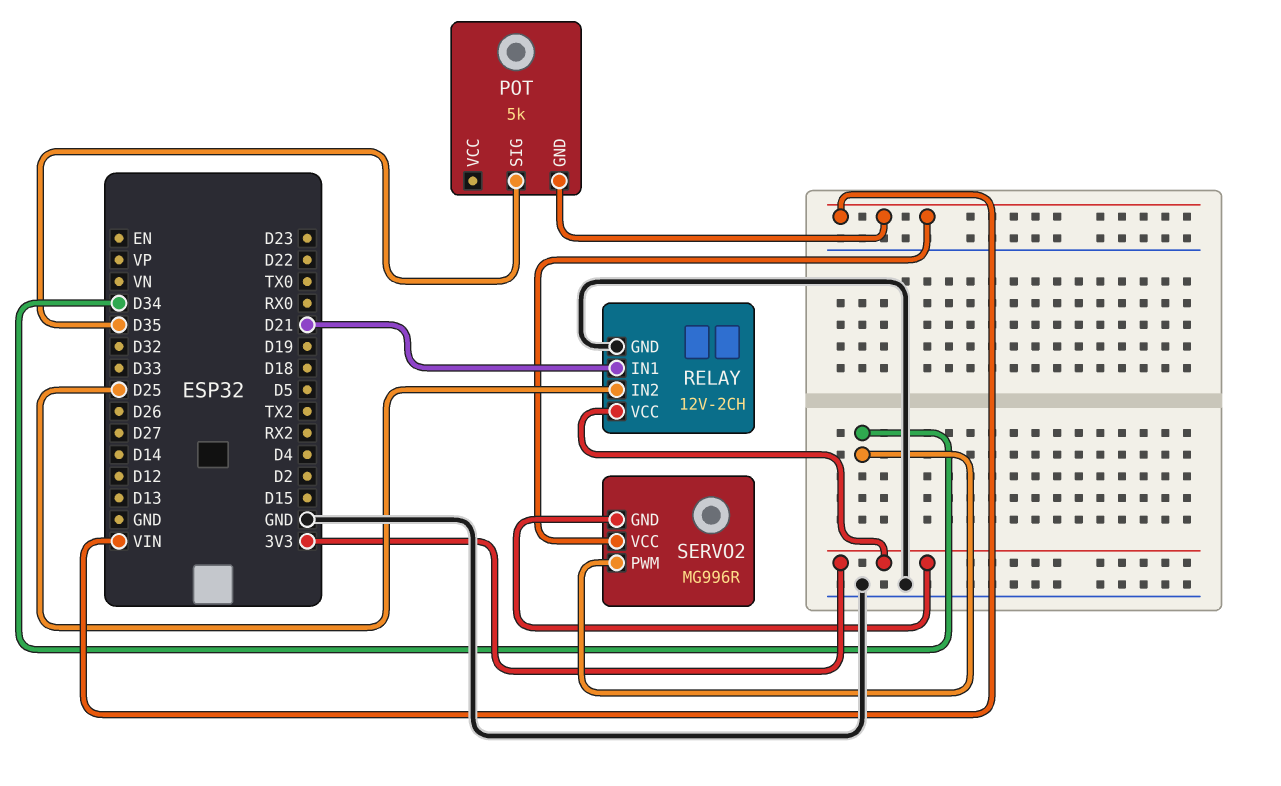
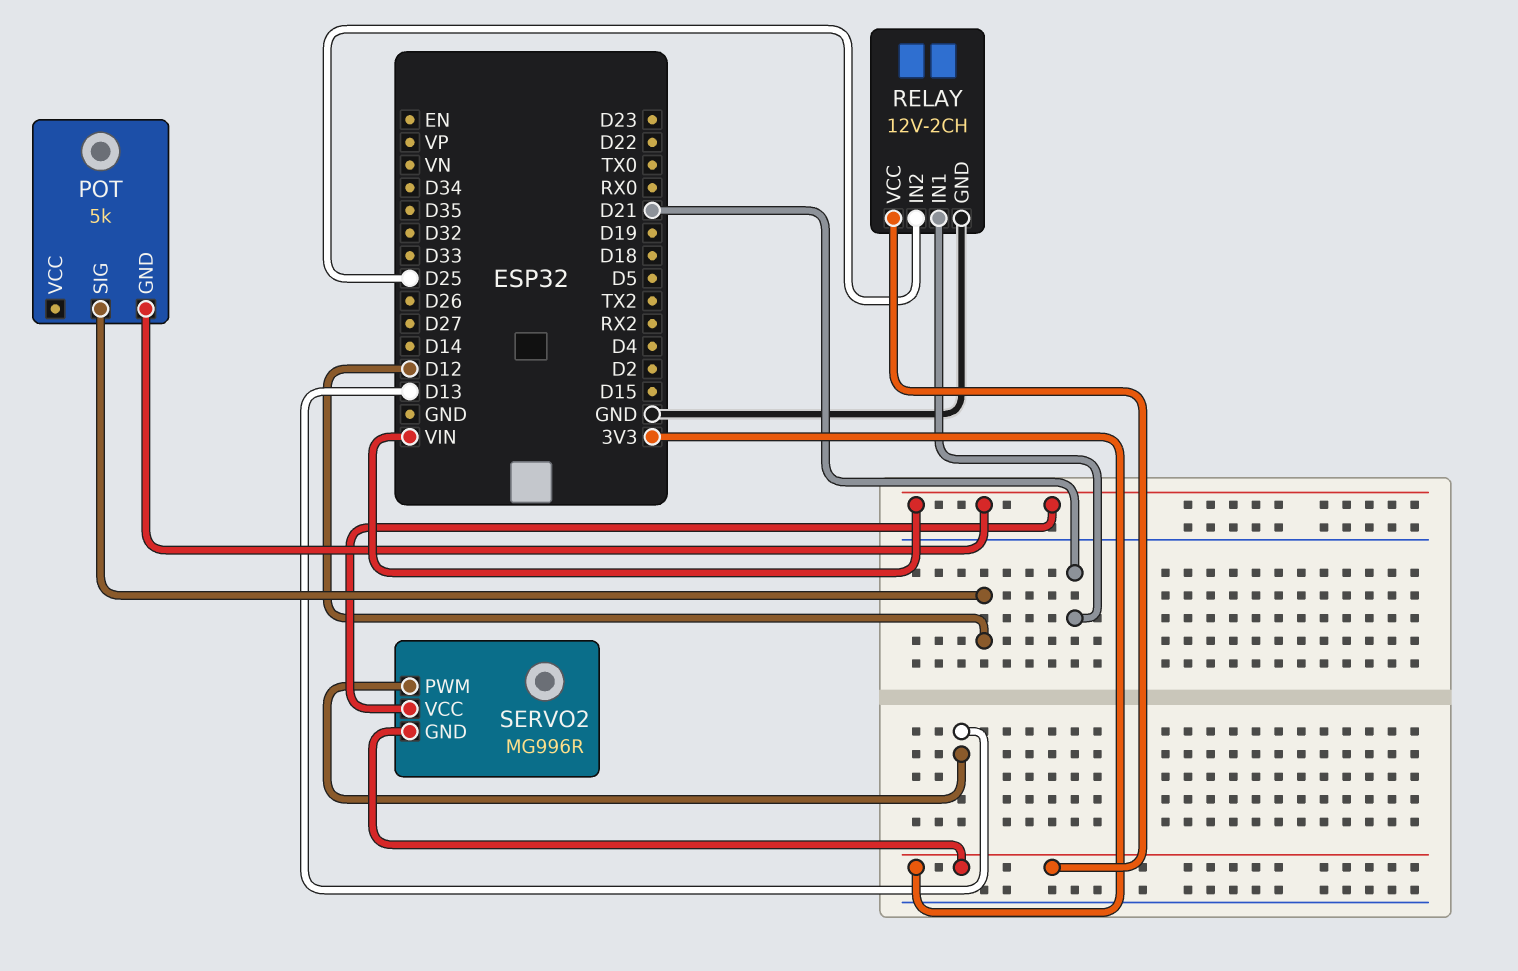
POT pin SIG: D35 -> D12
SERVO2 pin PWM: D34 -> D13

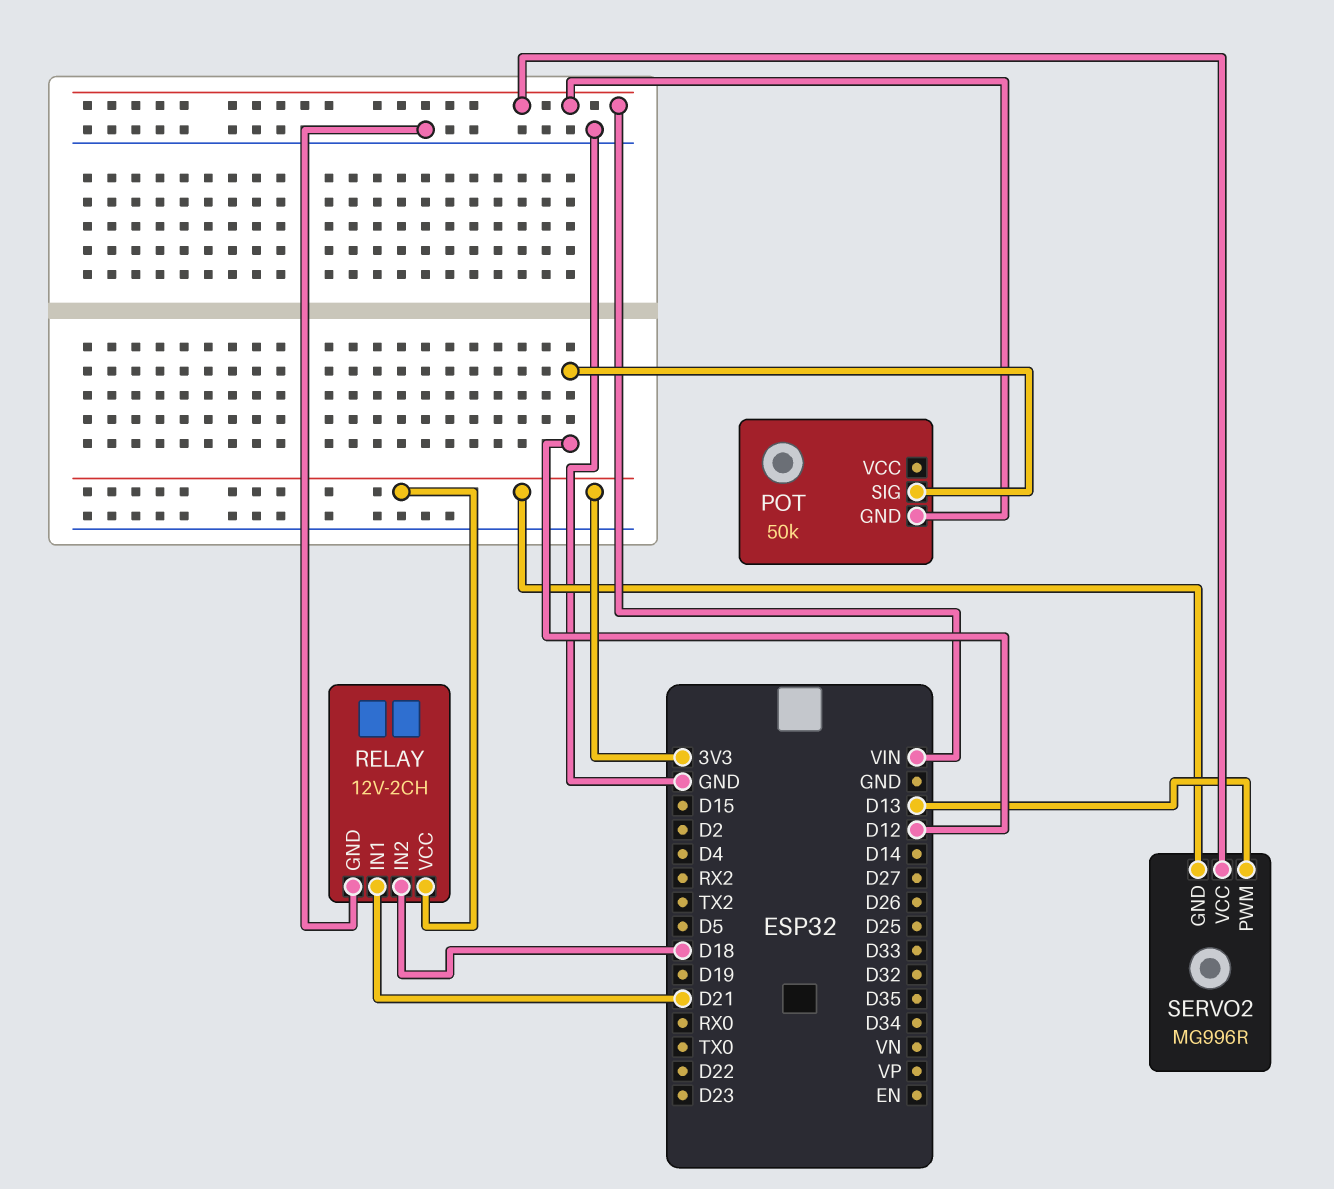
POT: 5k -> 50k
RELAY pin IN2: D25 -> D18

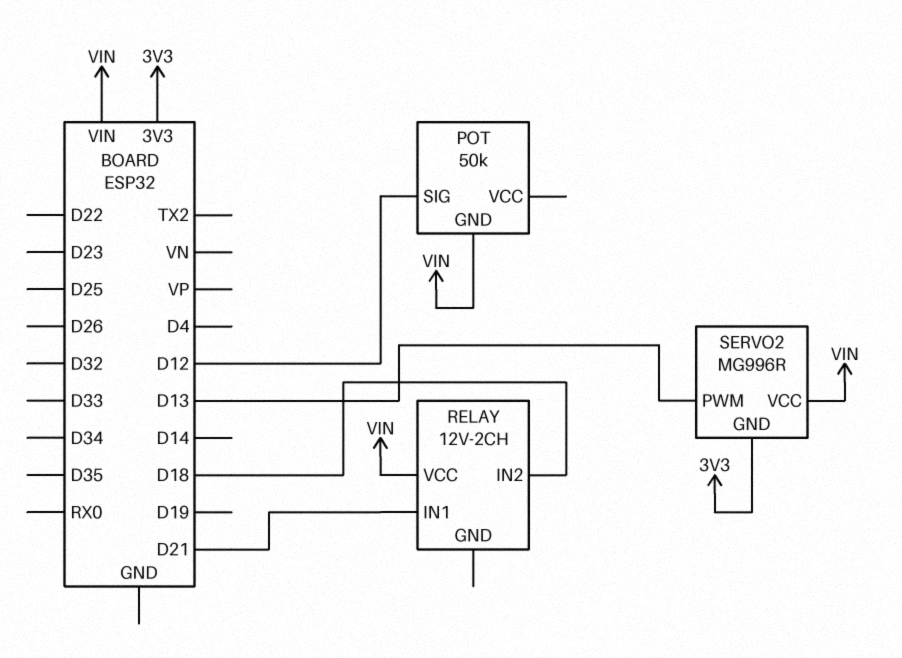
RELAY pin GND: GND -> none
RELAY pin VCC: 3V3 -> VIN

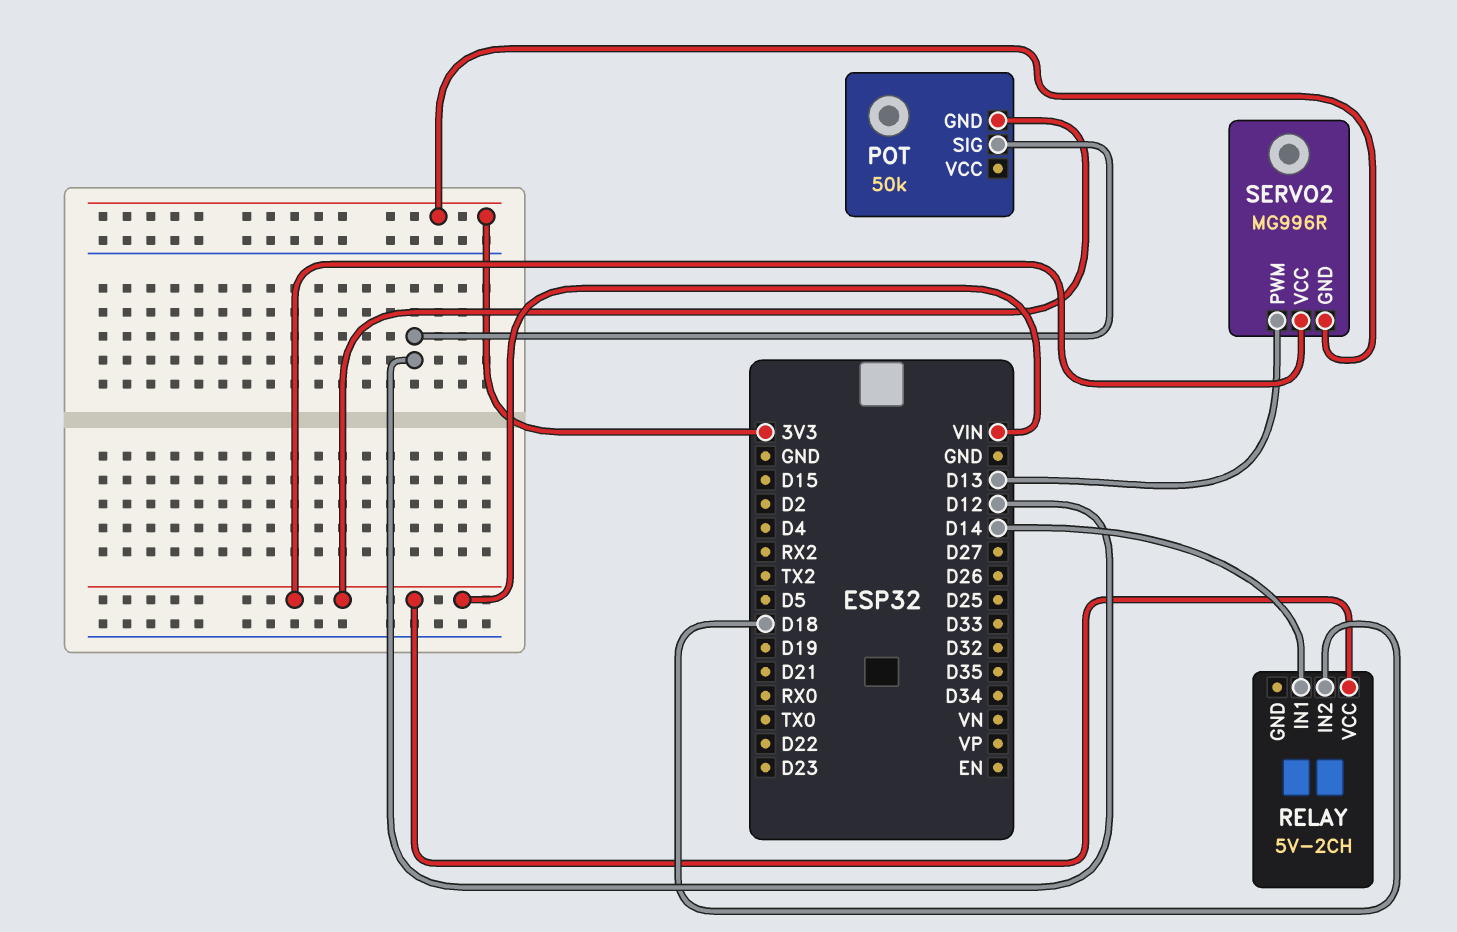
RELAY: 12V-2CH -> 5V-2CH
RELAY pin IN1: D21 -> D14

